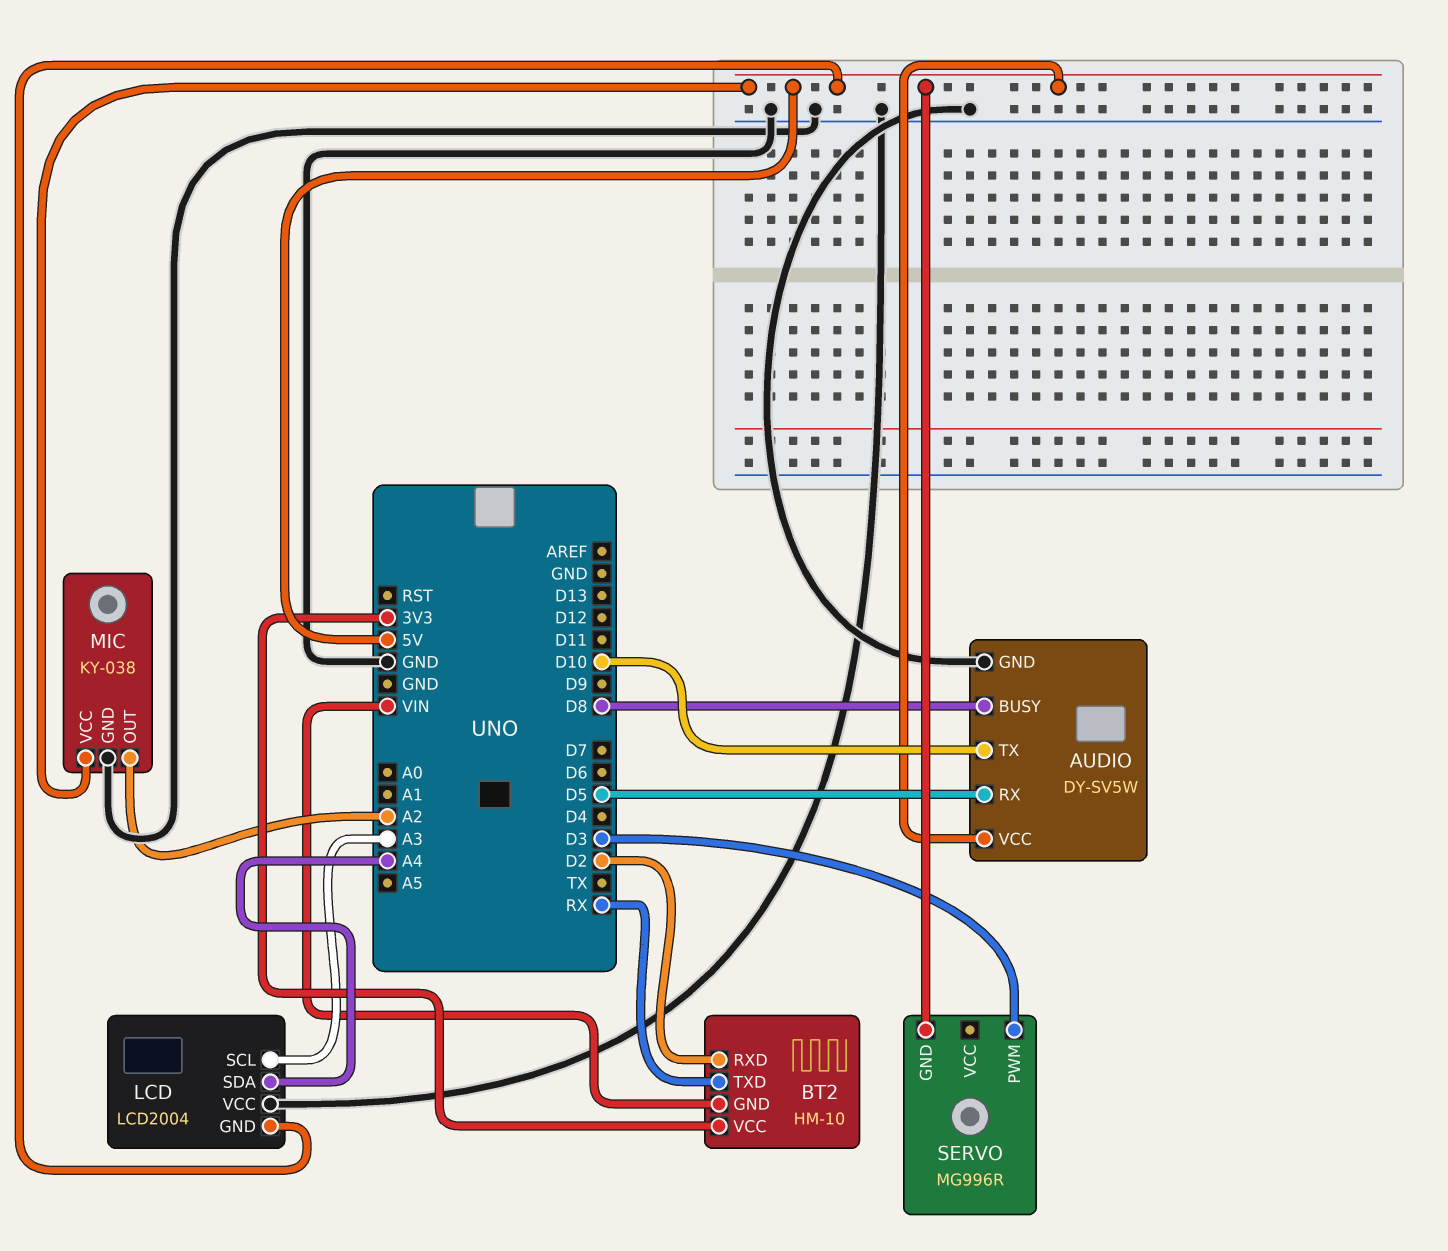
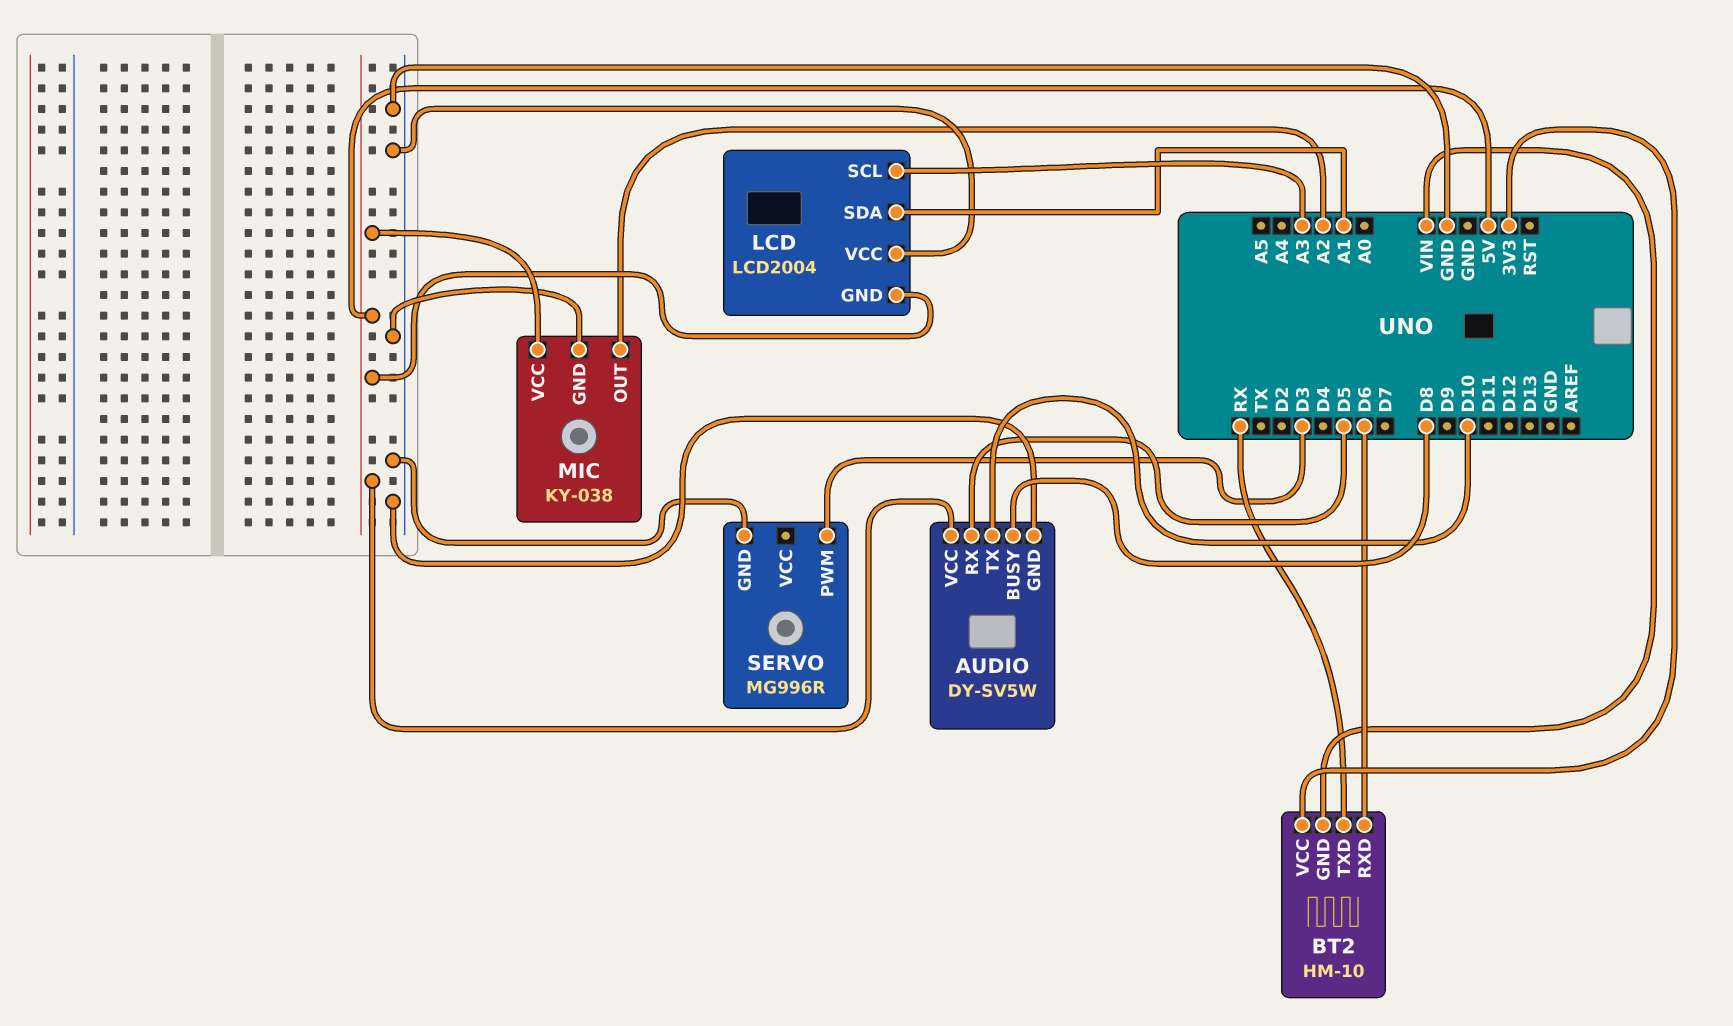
BT2 pin RXD: D2 -> D6
LCD pin SDA: A4 -> A1
SERVO pin GND: 5V -> GND

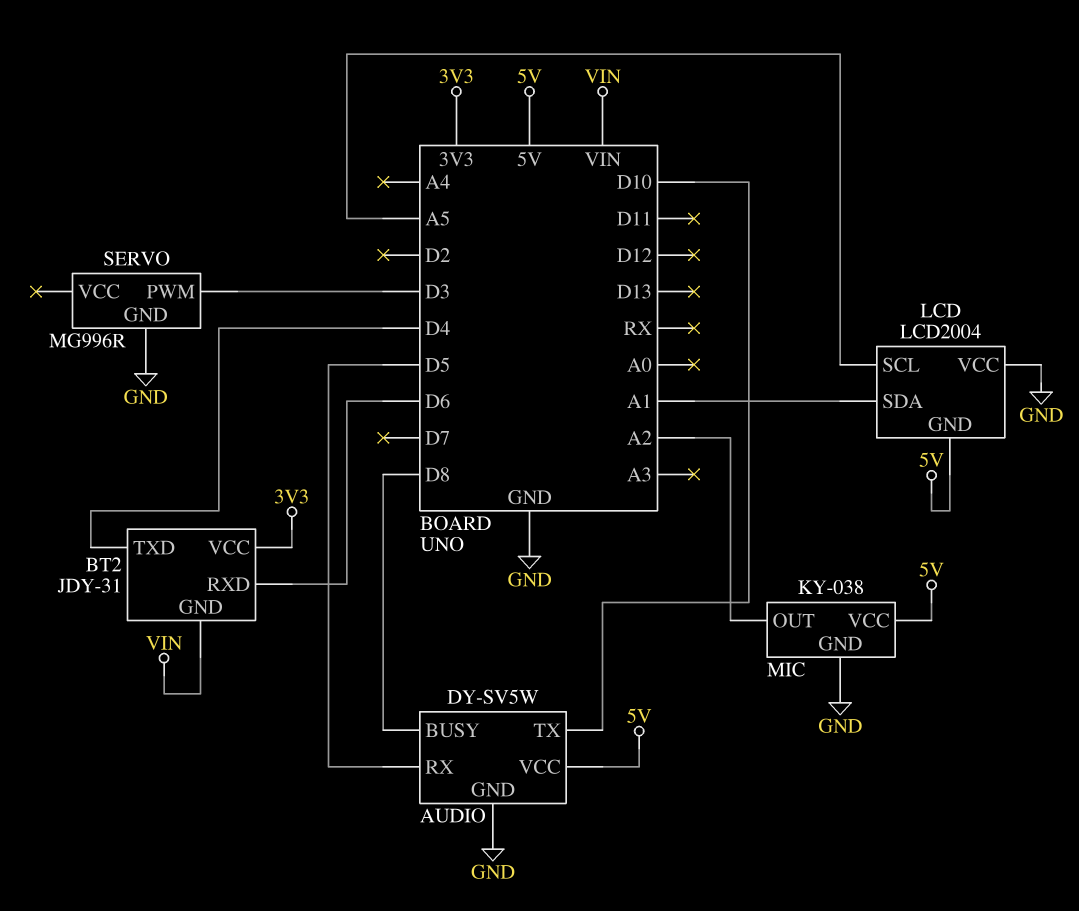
BT2: HM-10 -> JDY-31
BT2 pin TXD: RX -> D4
LCD pin SCL: A3 -> A5

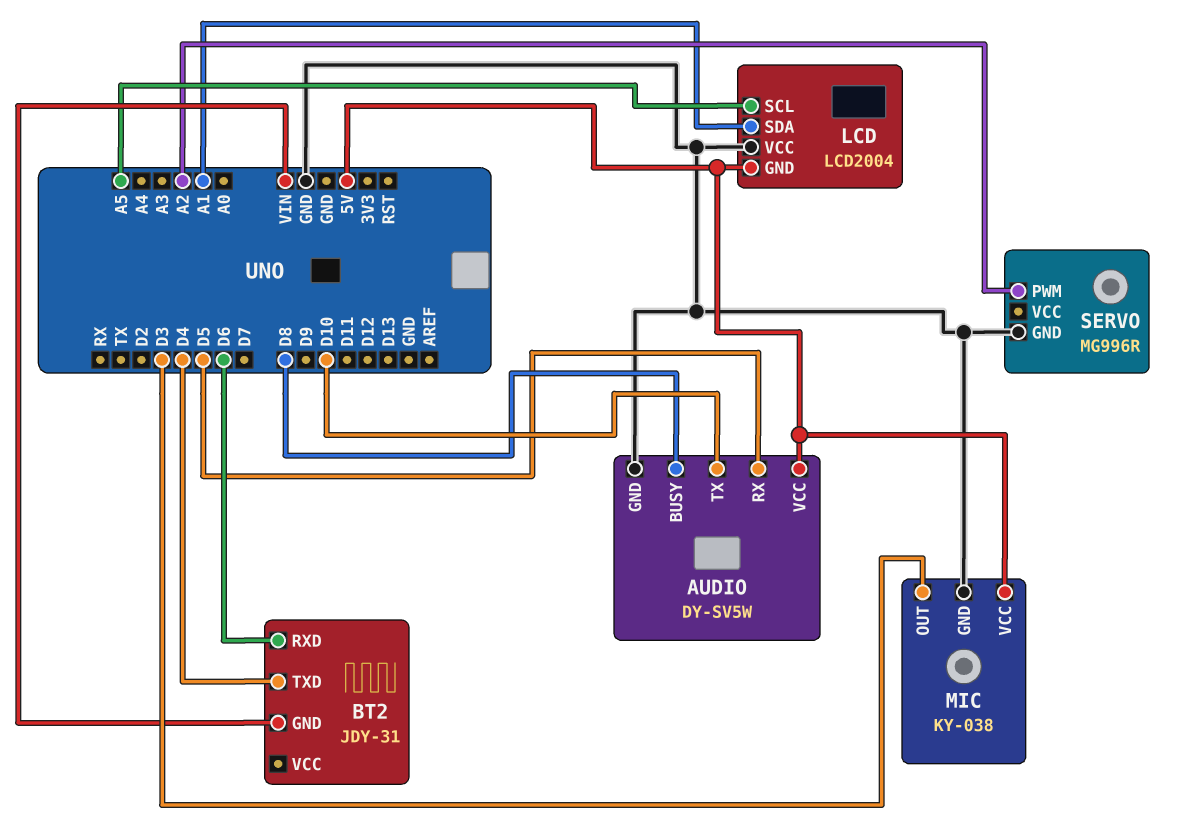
BT2 pin VCC: 3V3 -> none
MIC pin OUT: A2 -> D3
SERVO pin PWM: D3 -> A2

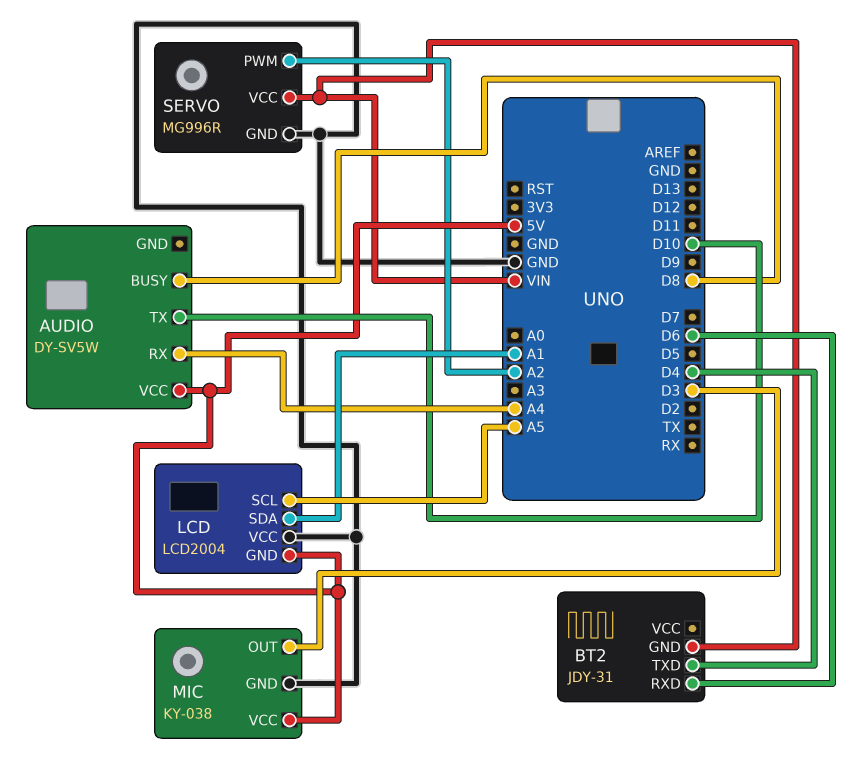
AUDIO pin GND: GND -> none
AUDIO pin RX: D5 -> A4
SERVO pin VCC: none -> VIN

